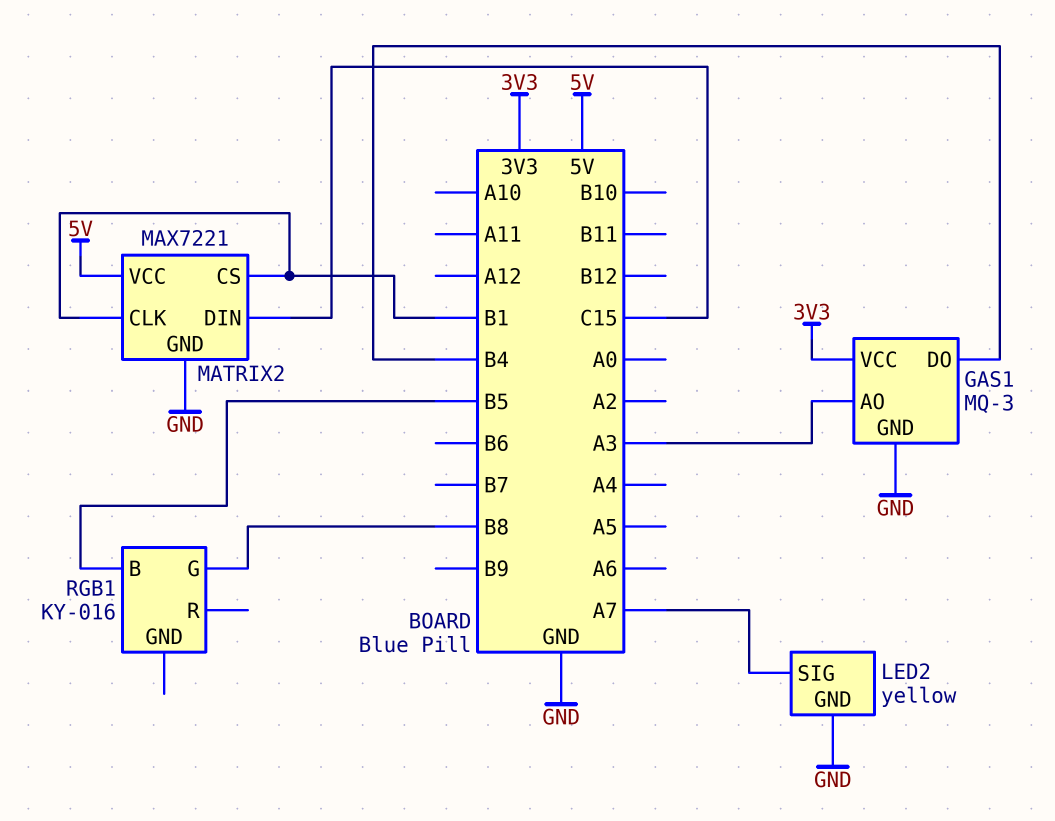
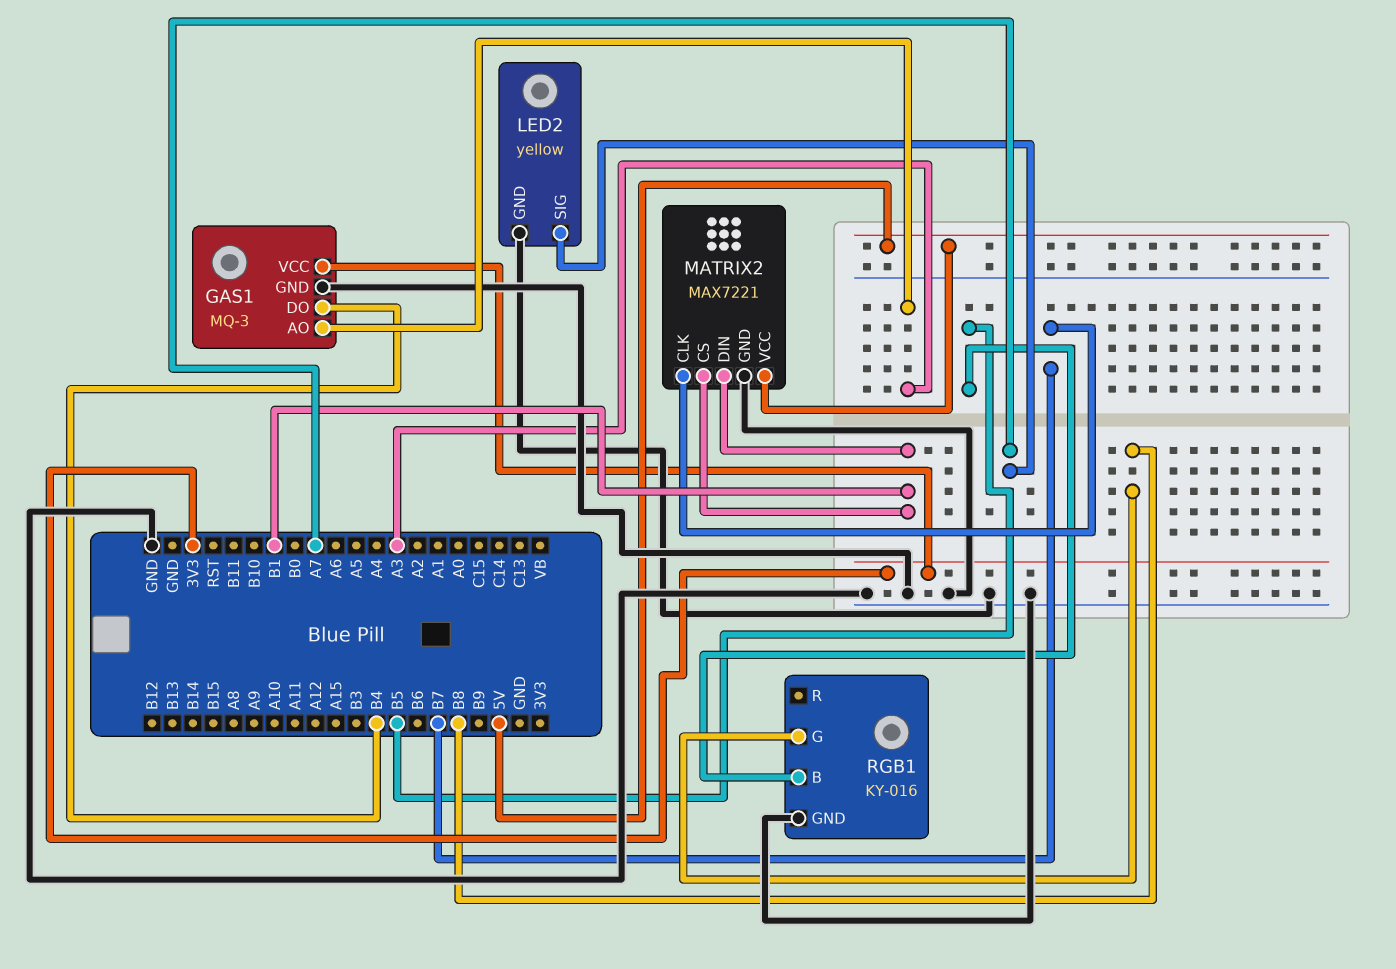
MATRIX2 pin CLK: B1 -> B7
MATRIX2 pin DIN: C15 -> B1
RGB1 pin GND: none -> GND

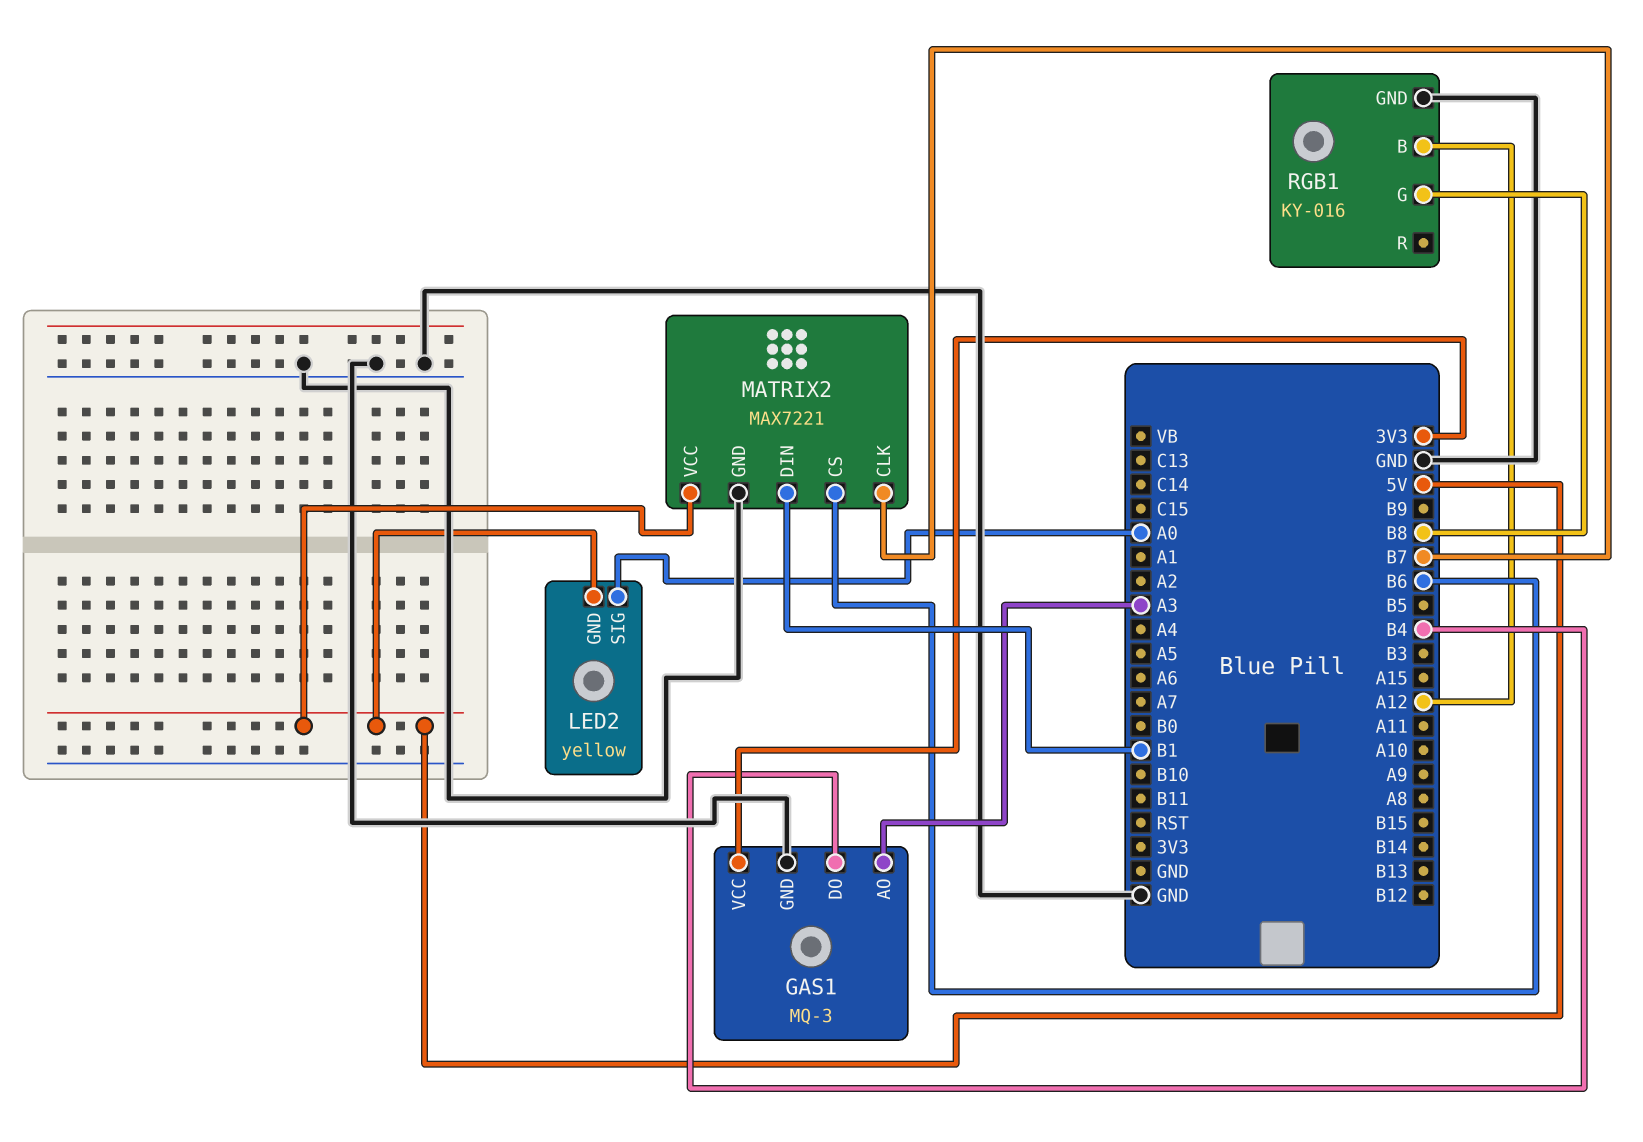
LED2 pin GND: GND -> 5V
LED2 pin SIG: A7 -> A0
MATRIX2 pin CS: B1 -> B6
RGB1 pin B: B5 -> A12

